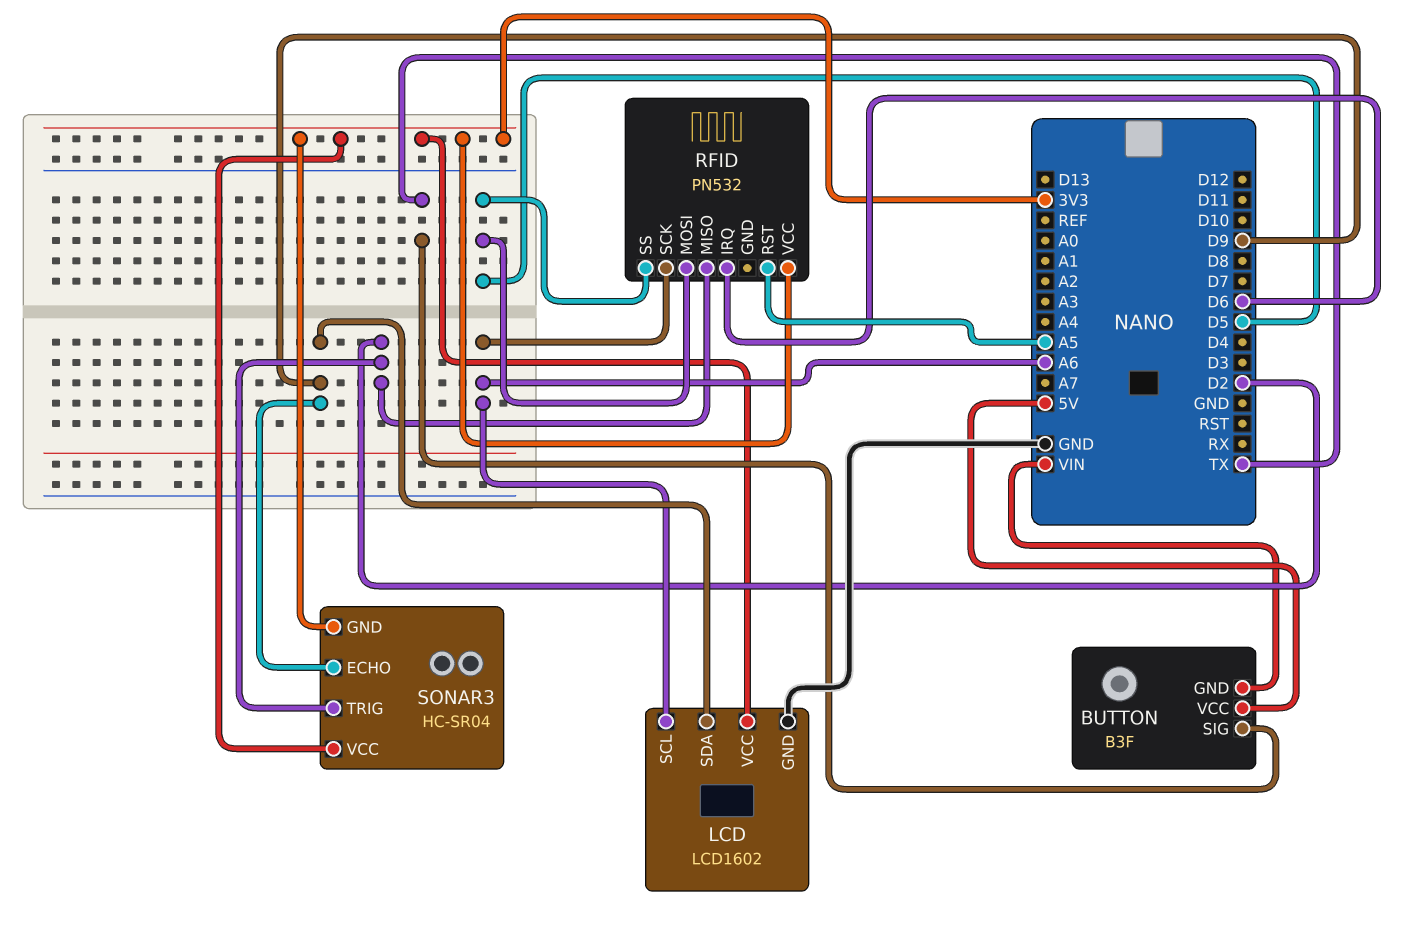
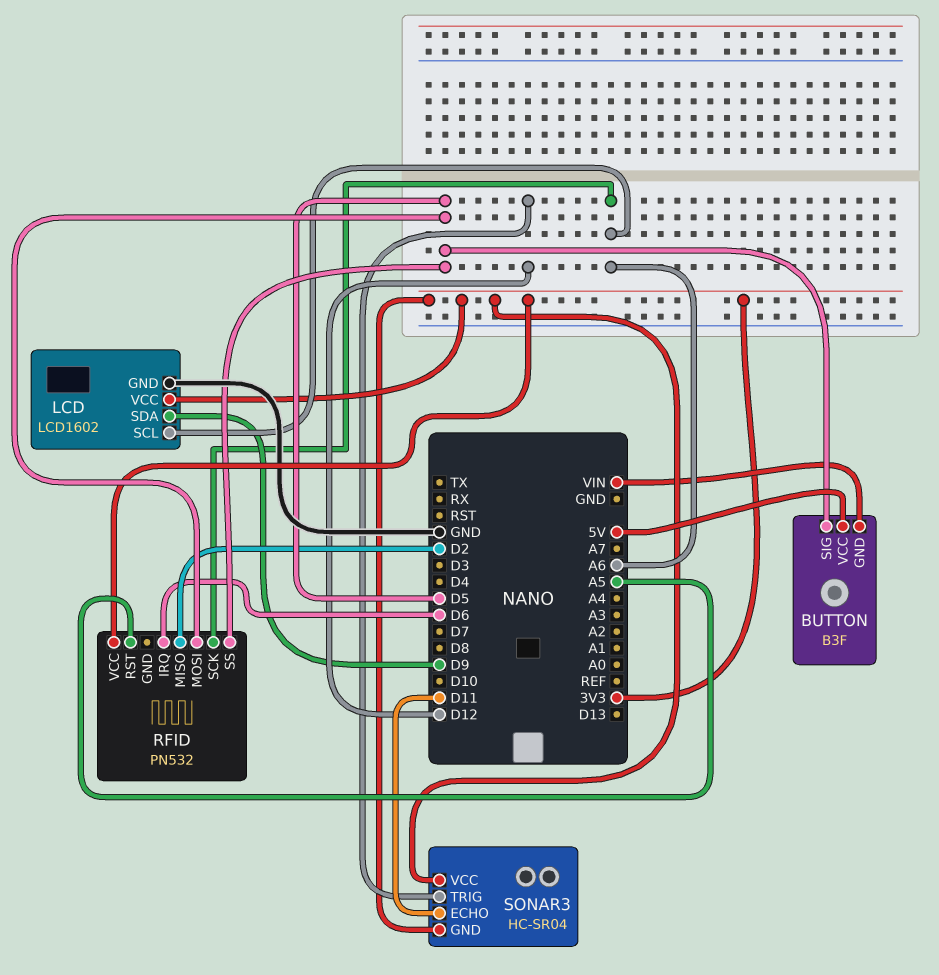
BUTTON pin SIG: TX -> D5
SONAR3 pin ECHO: D9 -> D11
SONAR3 pin TRIG: D2 -> D12

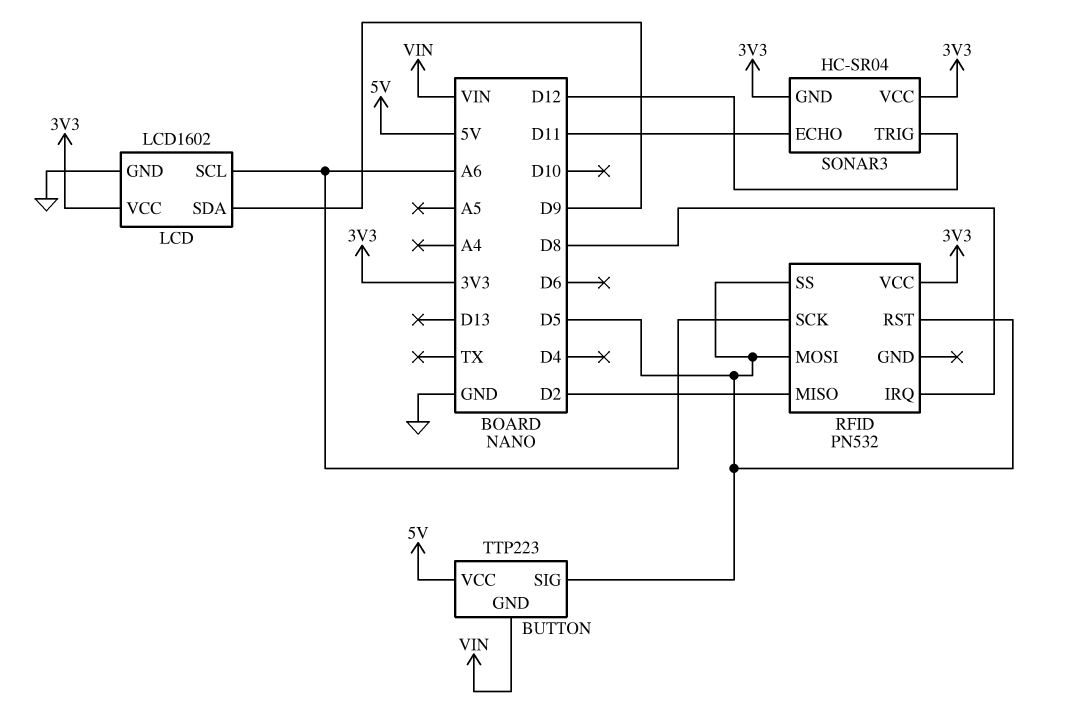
BUTTON: B3F -> TTP223
RFID pin IRQ: D6 -> D8
RFID pin RST: A5 -> D5

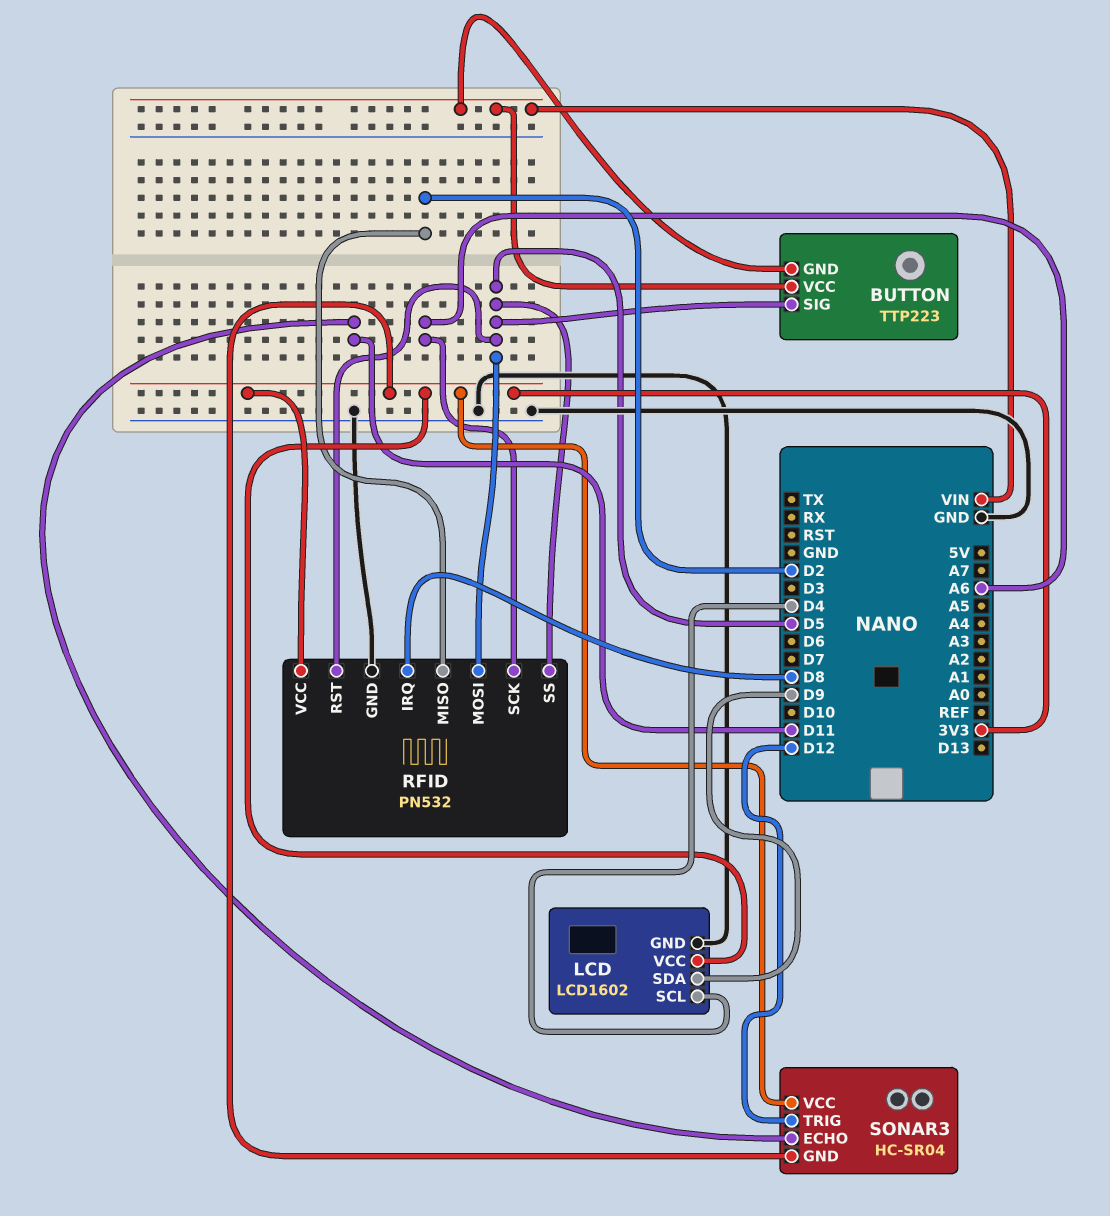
BUTTON pin VCC: 5V -> VIN
LCD pin SCL: A6 -> D4
RFID pin GND: none -> GND

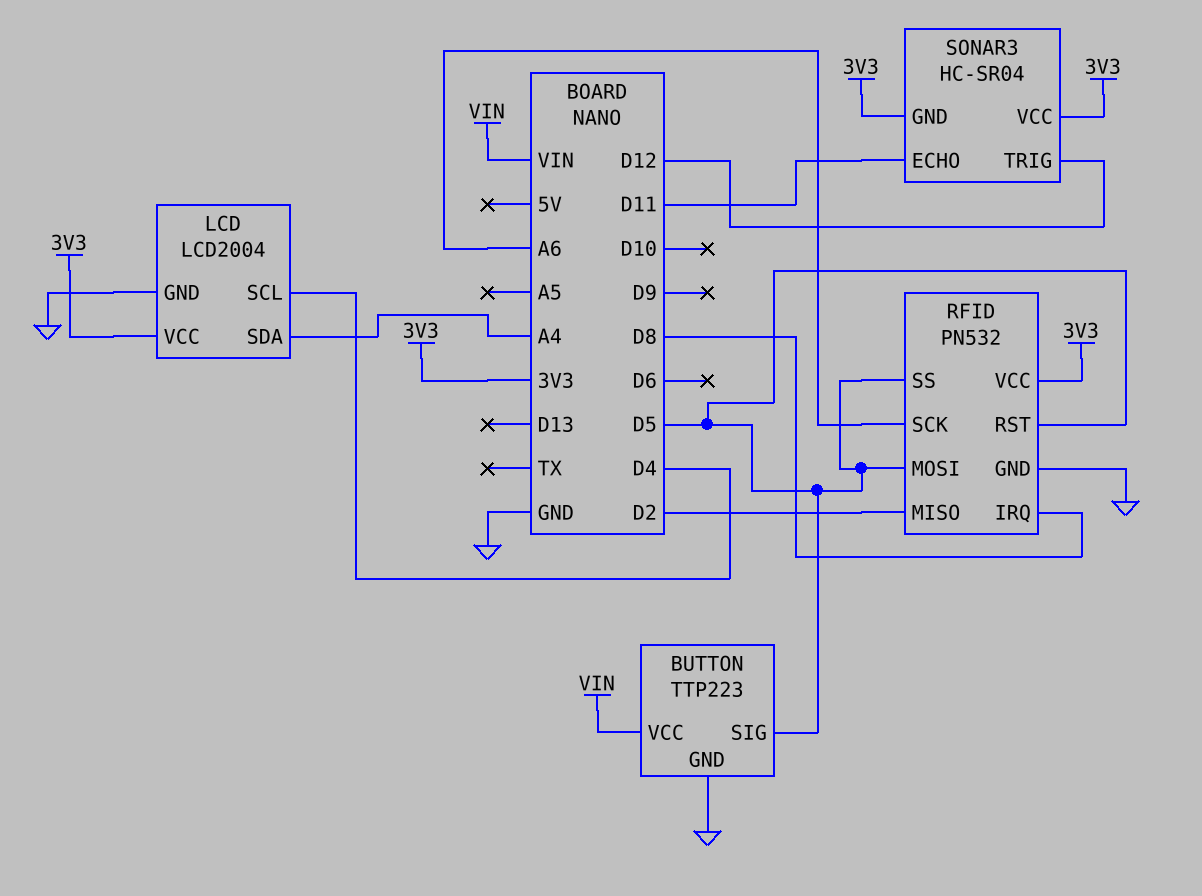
BUTTON pin GND: VIN -> GND
LCD: LCD1602 -> LCD2004
LCD pin SDA: D9 -> A4

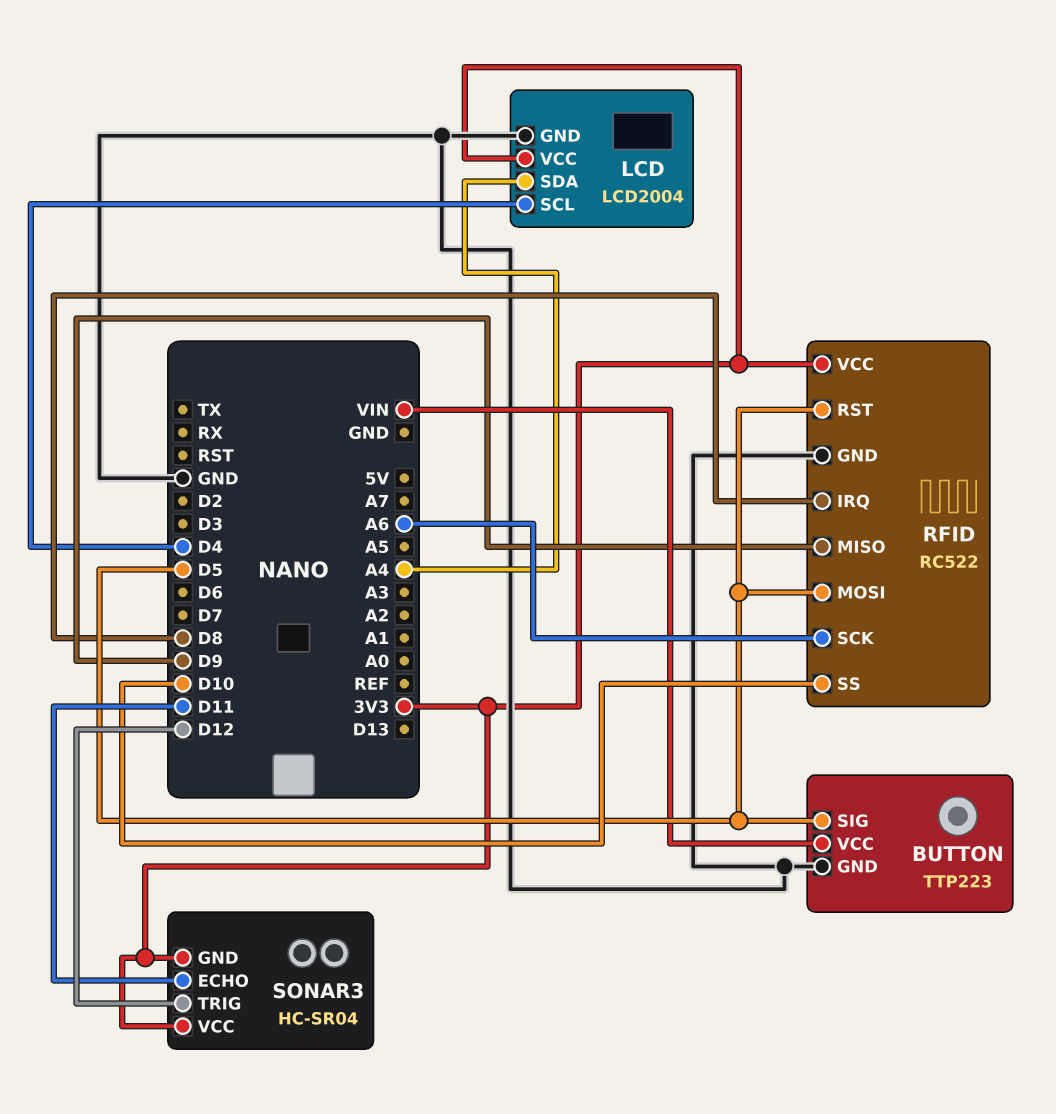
RFID: PN532 -> RC522
RFID pin MISO: D2 -> D9
RFID pin SS: D5 -> D10

